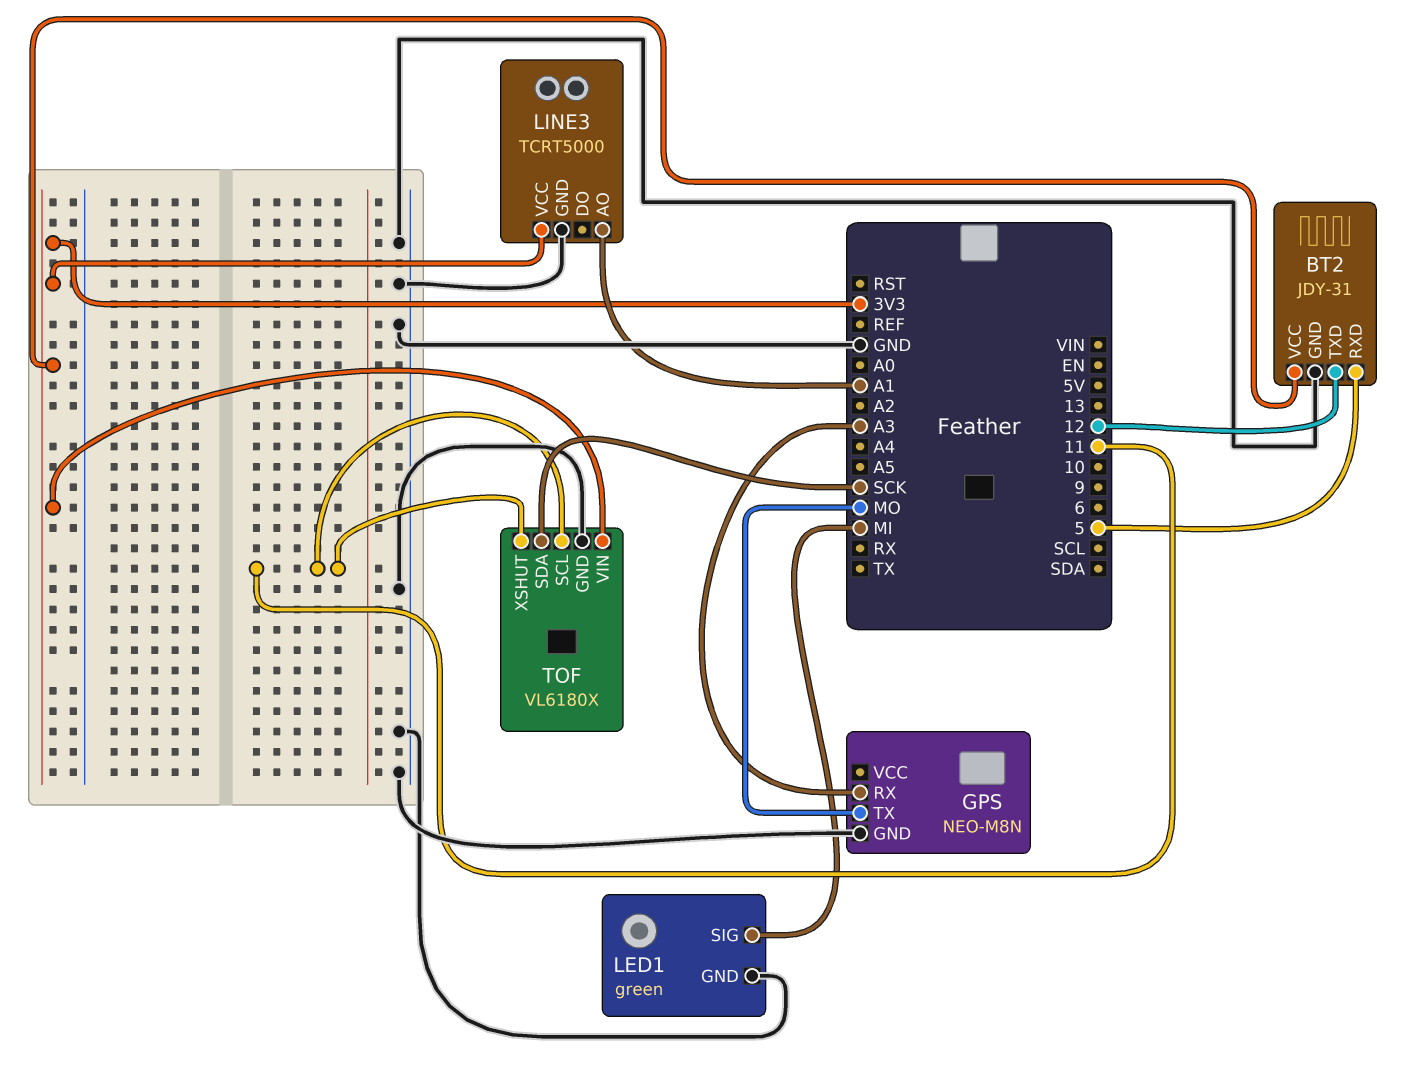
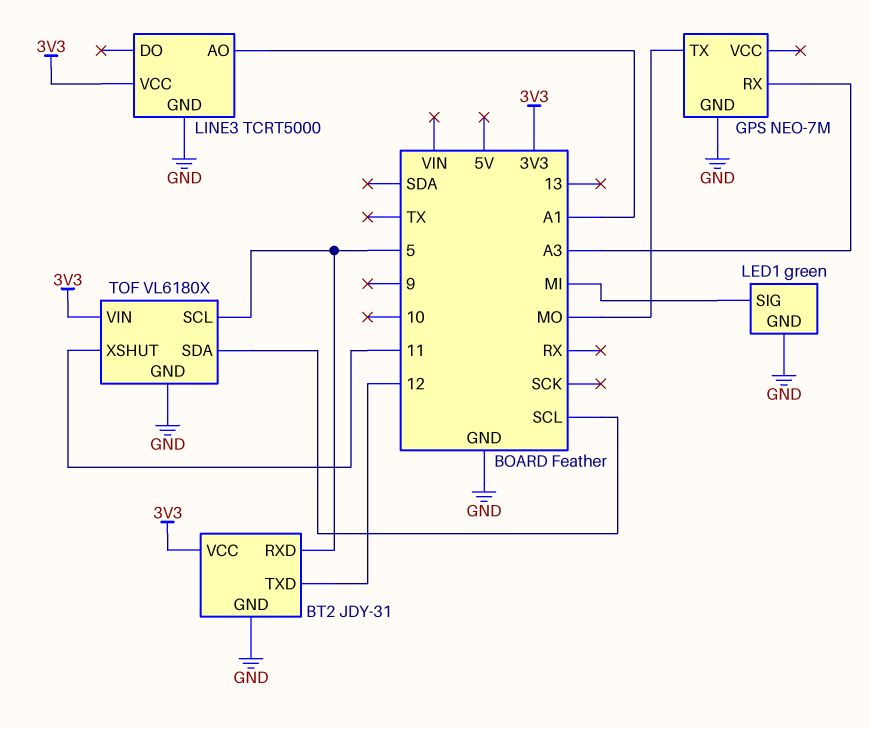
GPS: NEO-M8N -> NEO-7M
TOF pin SCL: 11 -> 5
TOF pin SDA: SCK -> SCL

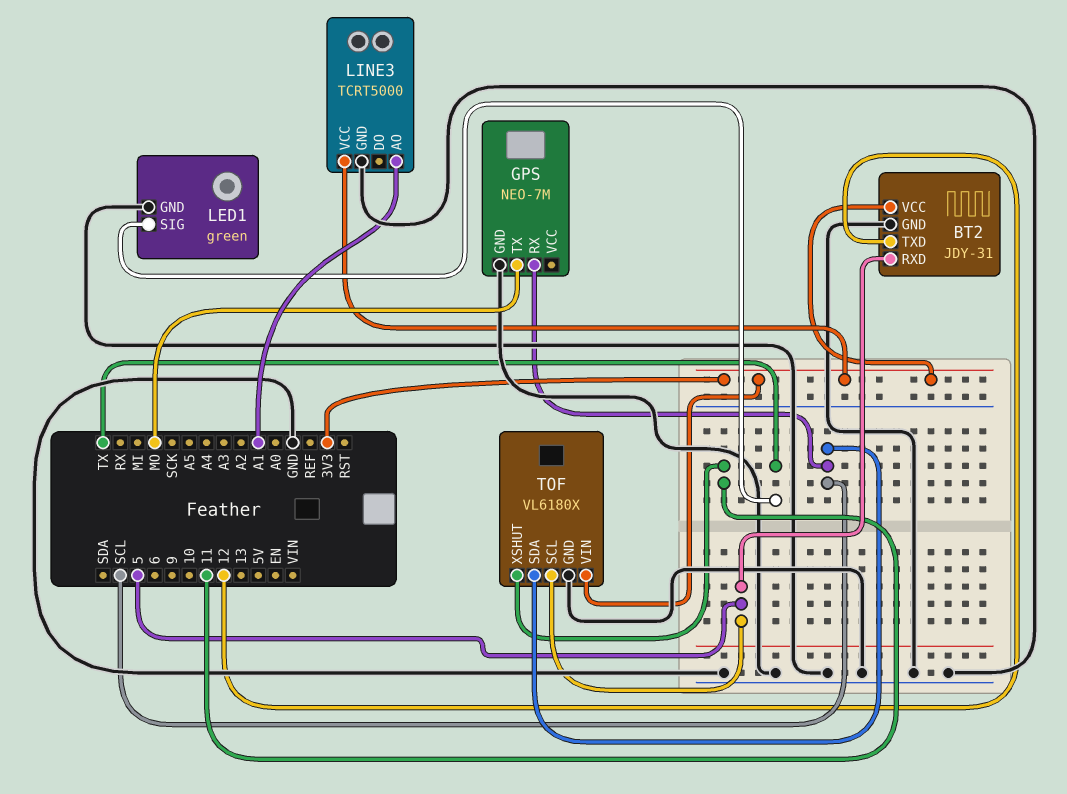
GPS pin RX: A3 -> SCL
LED1 pin SIG: MI -> TX

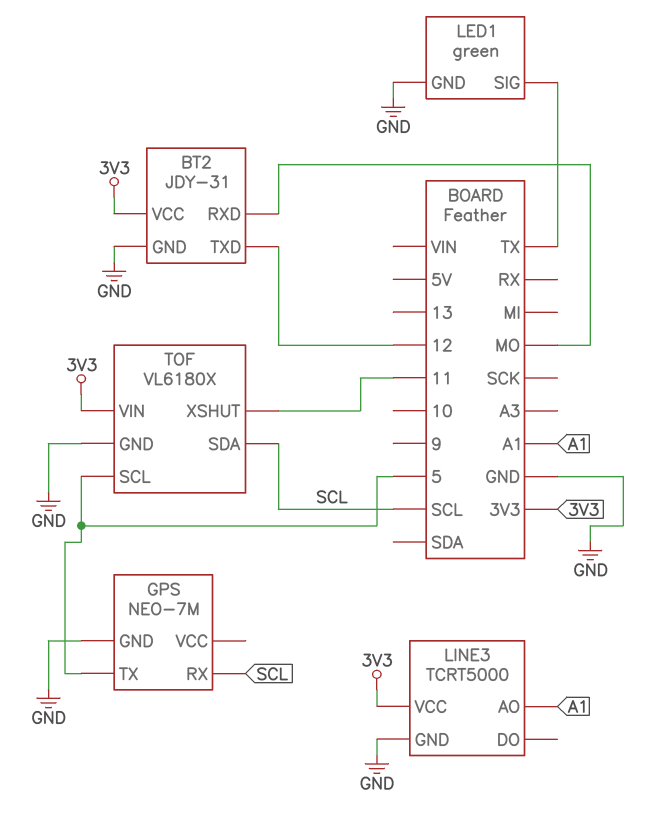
BT2 pin RXD: 5 -> MO
GPS pin TX: MO -> 5

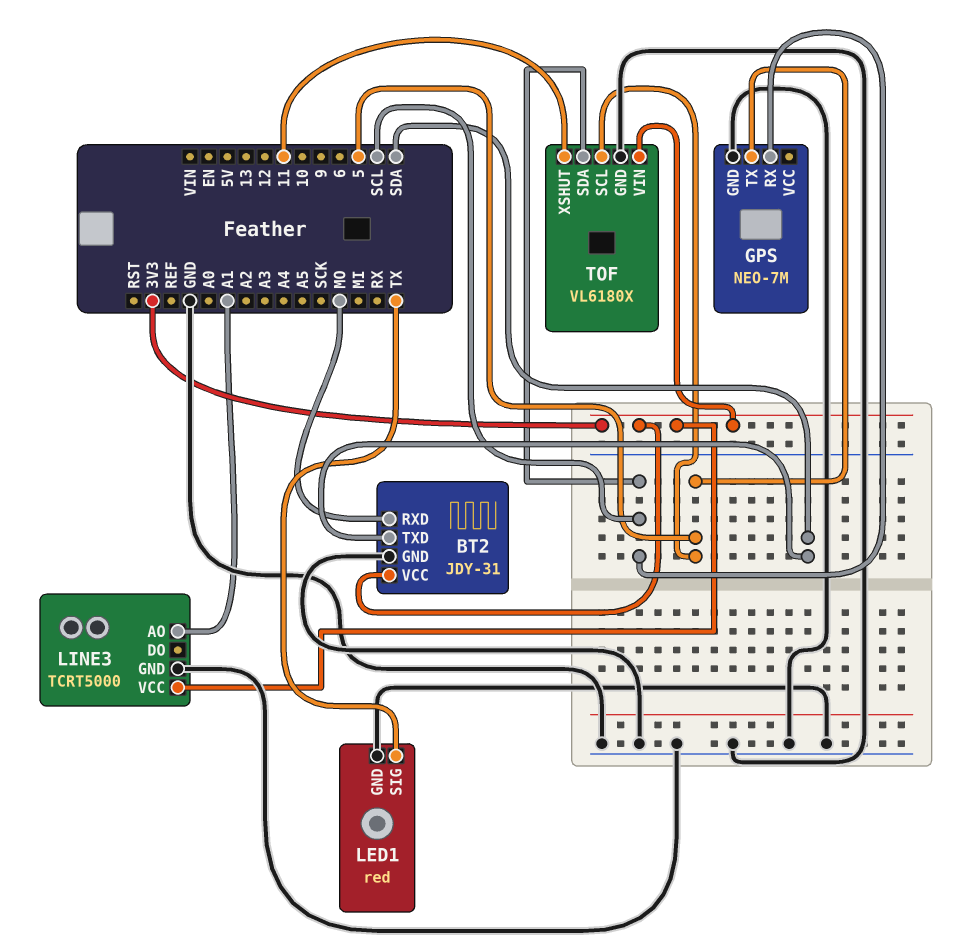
BT2 pin TXD: 12 -> SDA
LED1: green -> red

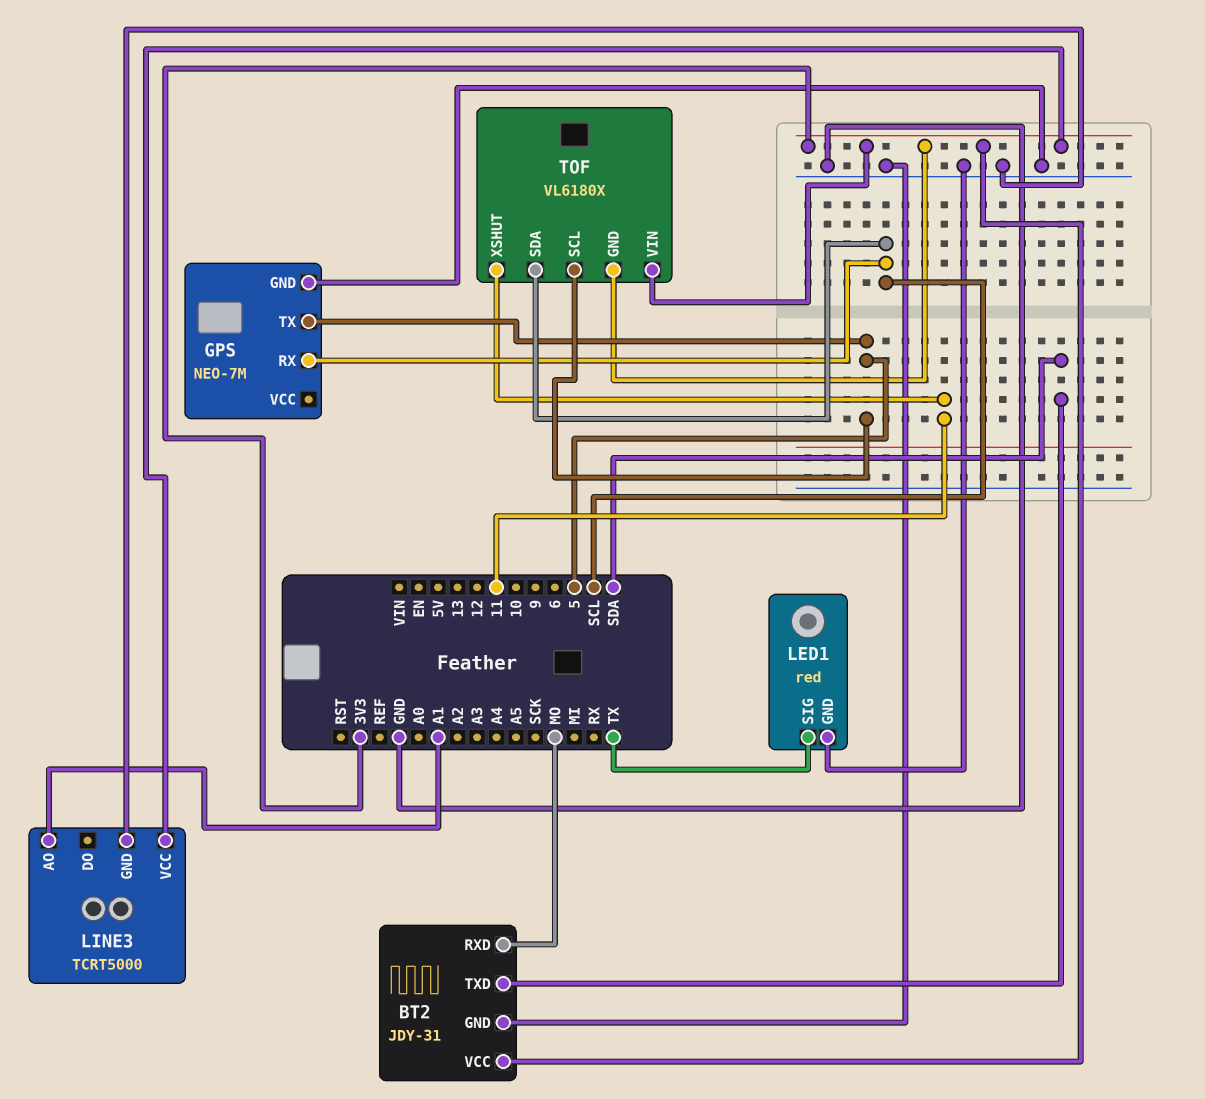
TOF pin GND: GND -> 3V3

